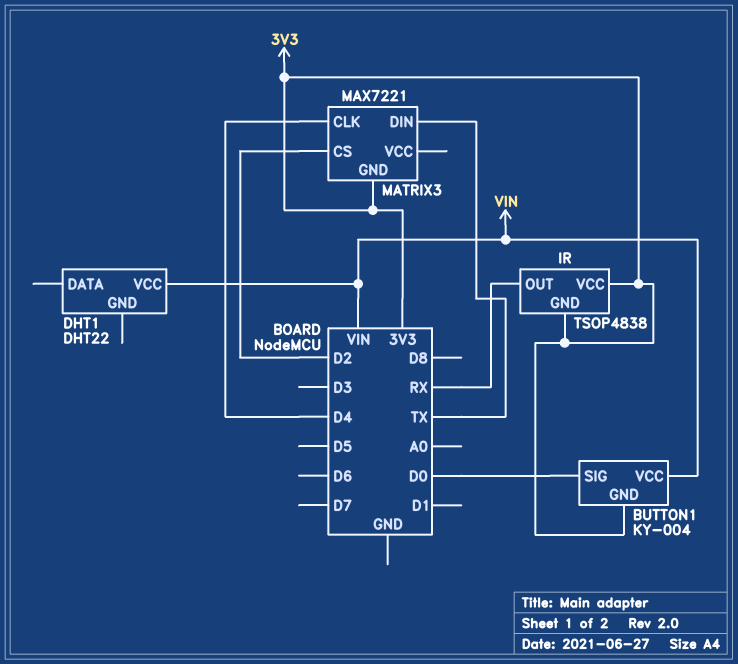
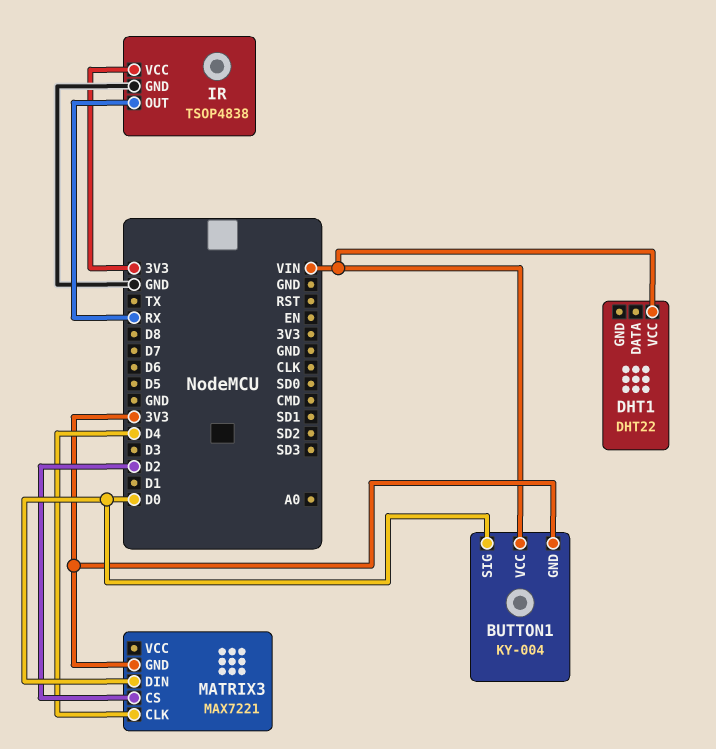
IR pin GND: 3V3 -> GND
MATRIX3 pin DIN: TX -> D0

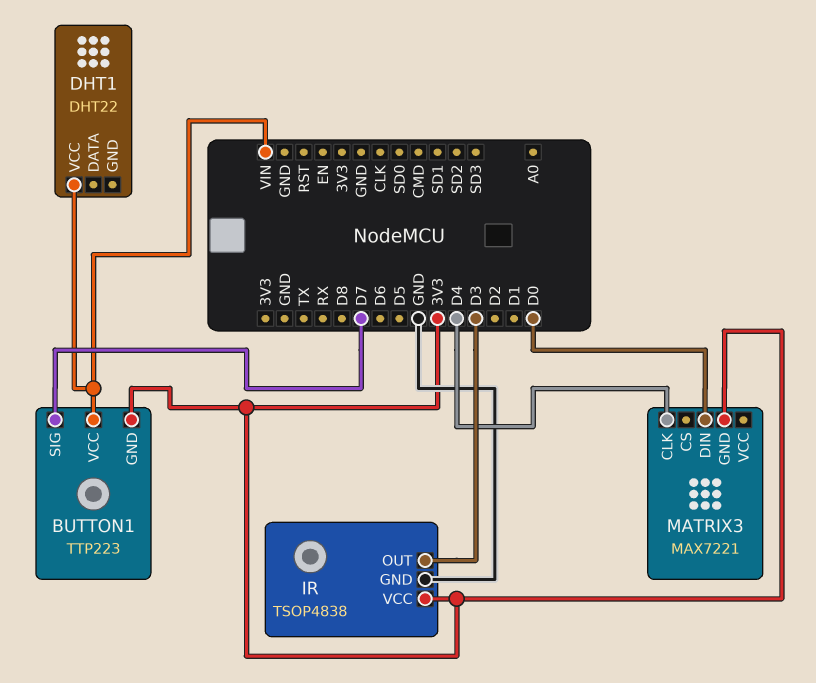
BUTTON1: KY-004 -> TTP223
BUTTON1 pin SIG: D0 -> D7
IR pin OUT: RX -> D3
MATRIX3 pin CS: D2 -> none

